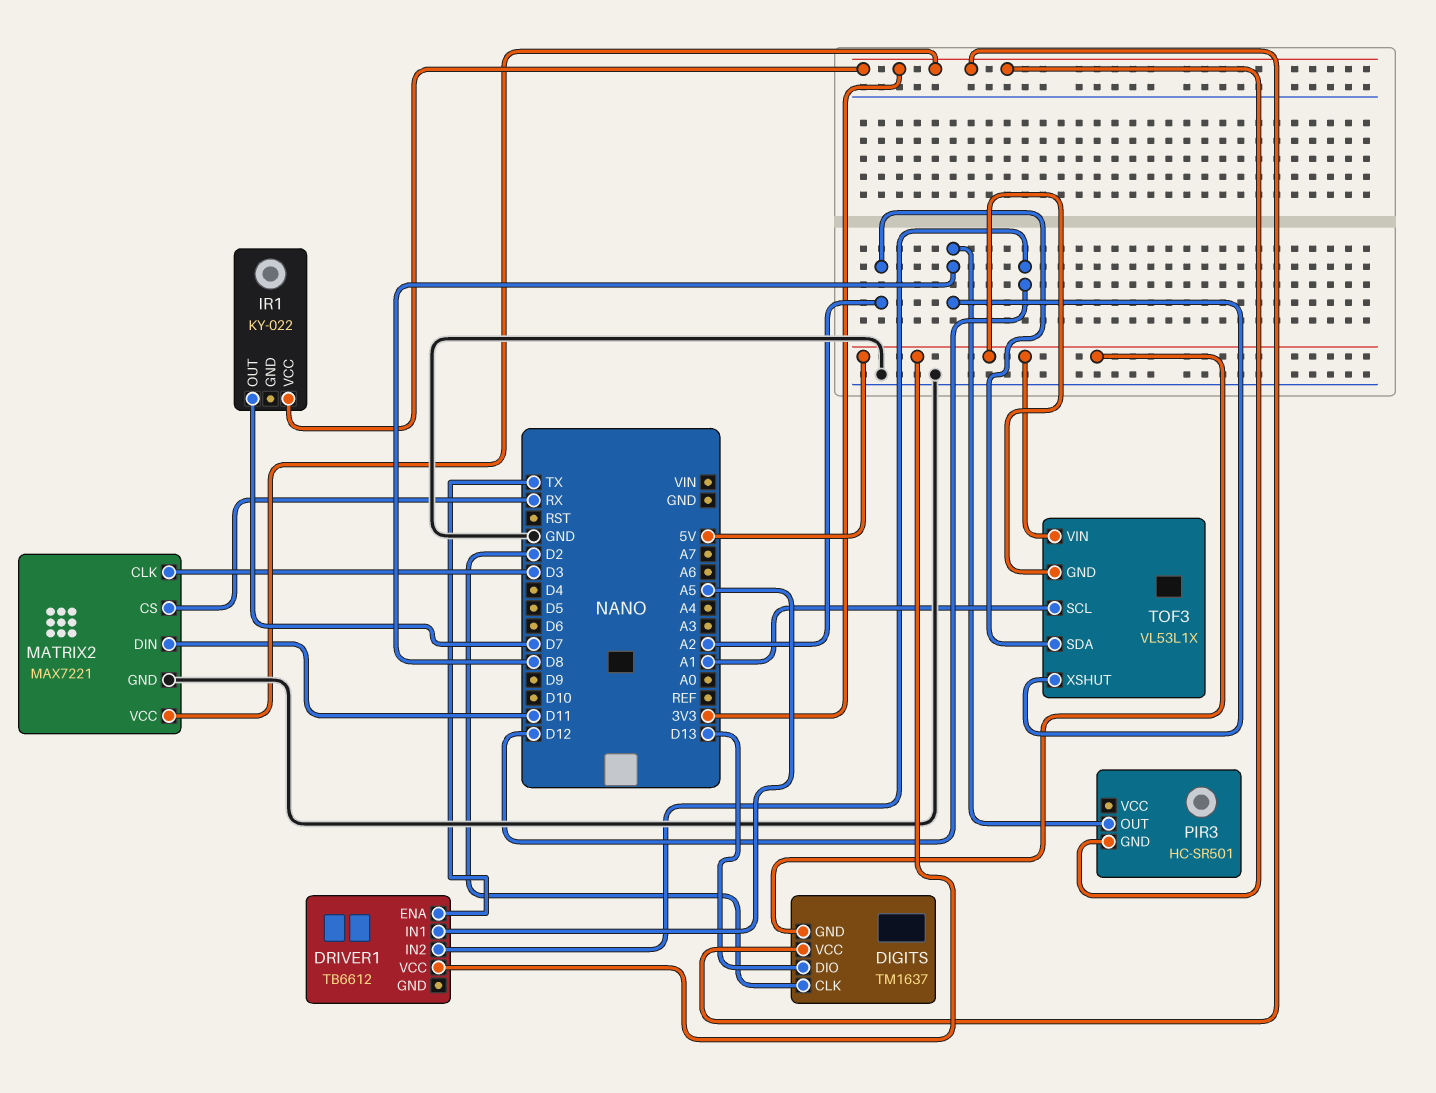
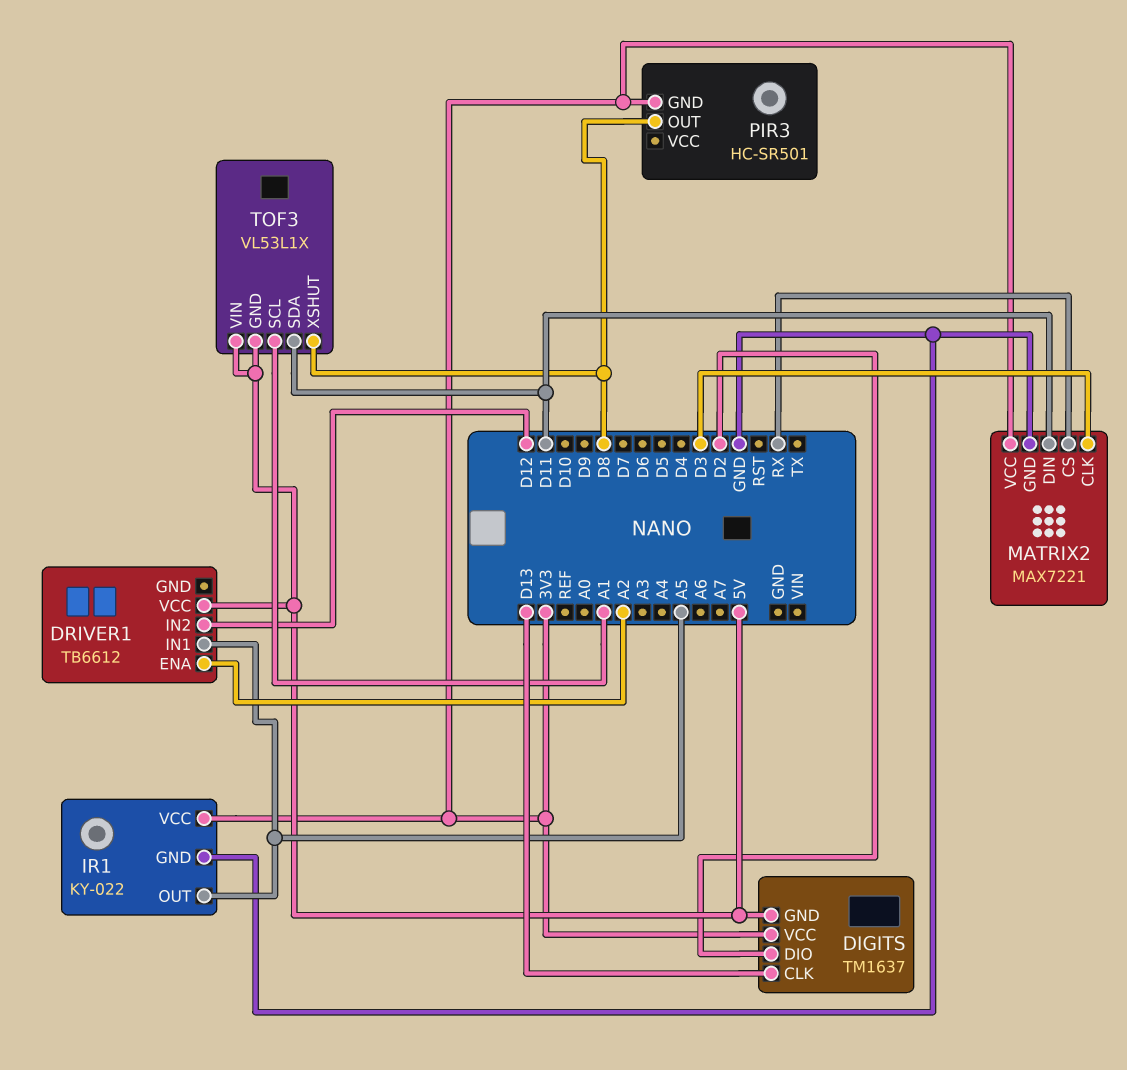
DIGITS pin CLK: D2 -> D13
DIGITS pin DIO: D13 -> D2
DRIVER1 pin ENA: TX -> A2
IR1 pin GND: none -> GND
IR1 pin OUT: D7 -> A5
TOF3 pin SDA: A2 -> D11

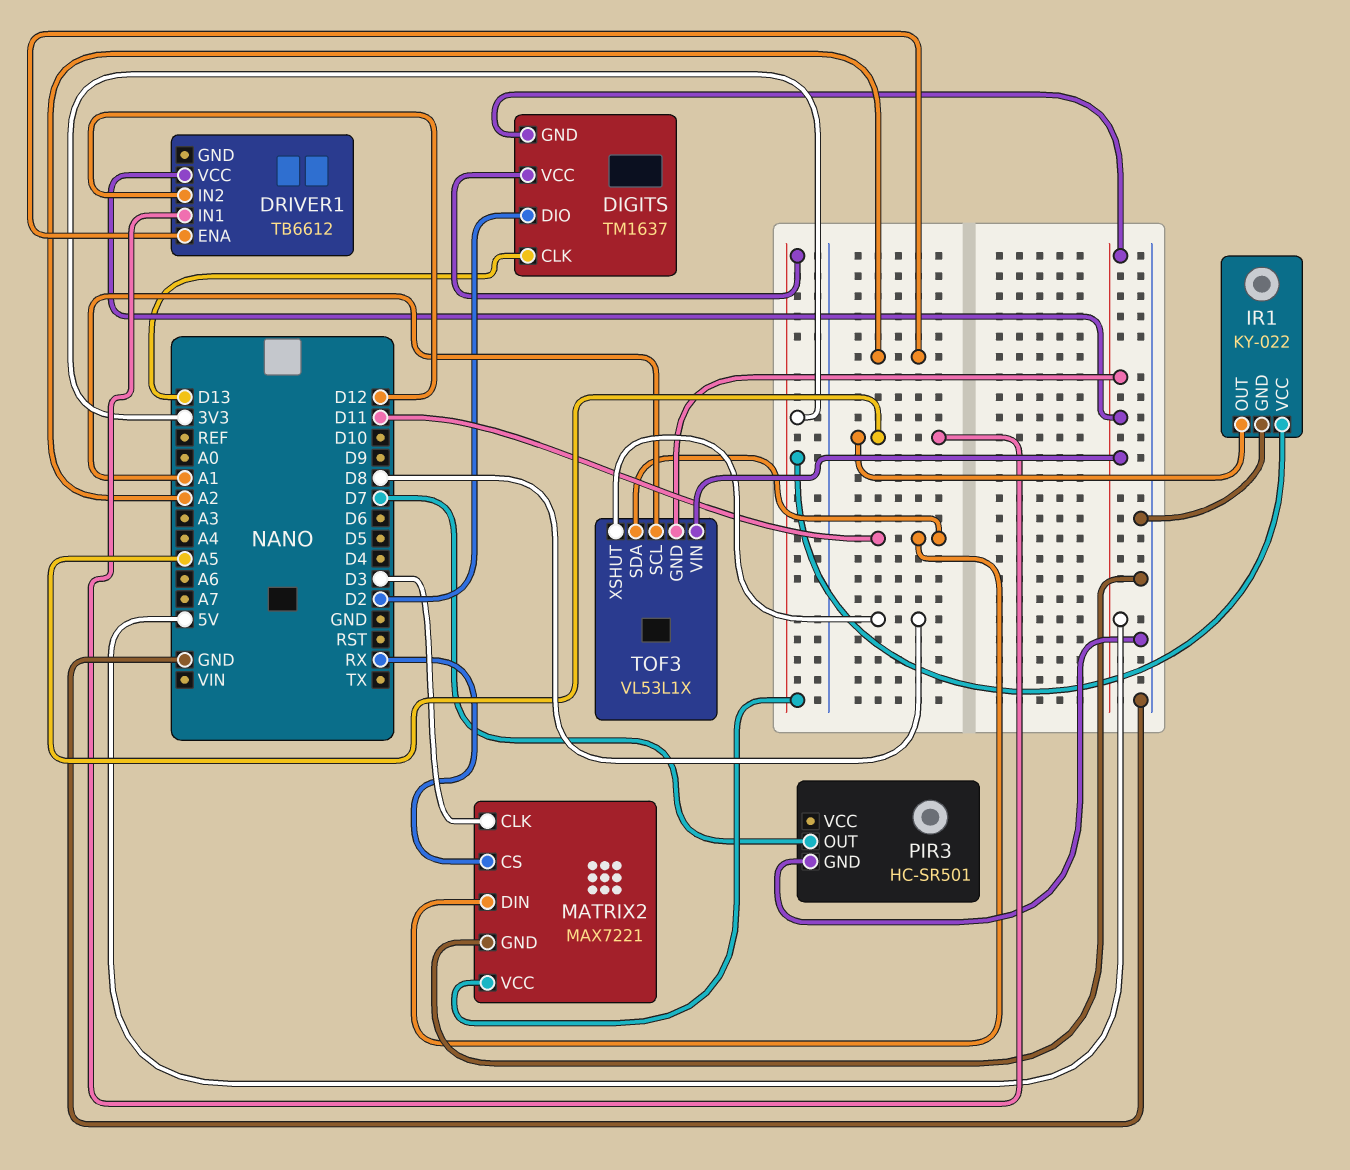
PIR3 pin GND: 3V3 -> GND
PIR3 pin OUT: D8 -> D7

